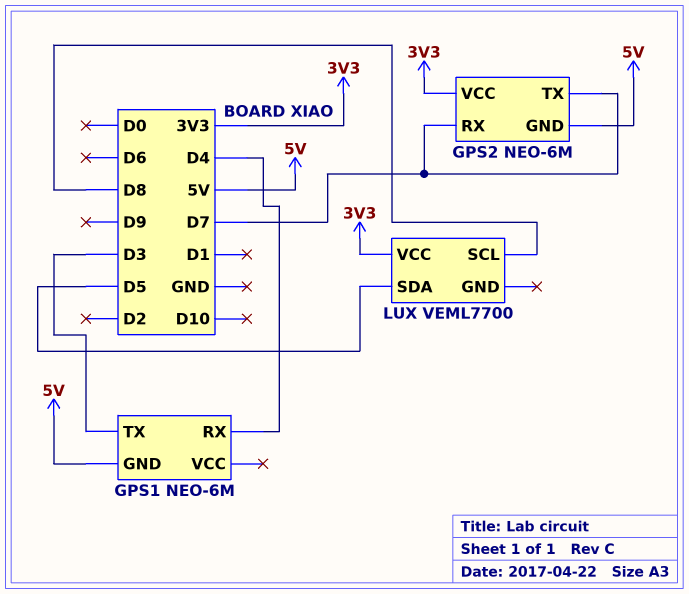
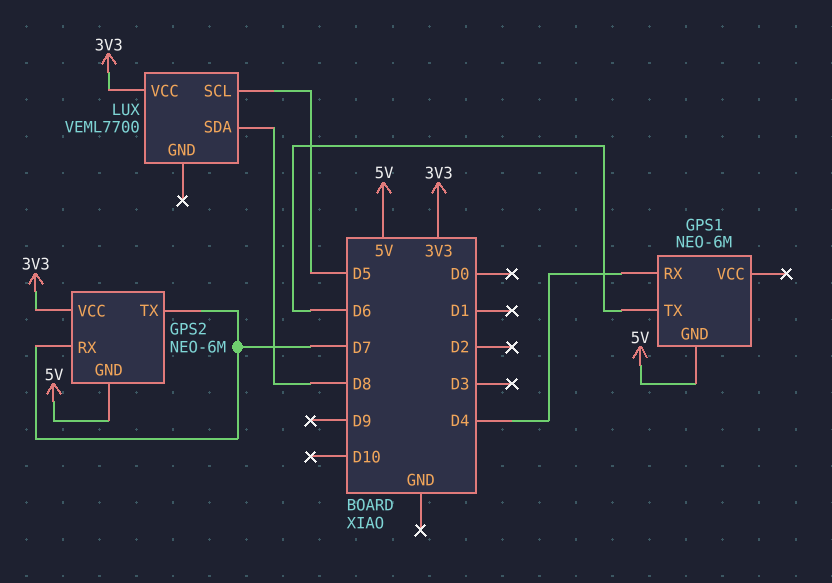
GPS1 pin TX: D3 -> D6
LUX pin SCL: D8 -> D5
LUX pin SDA: D5 -> D8

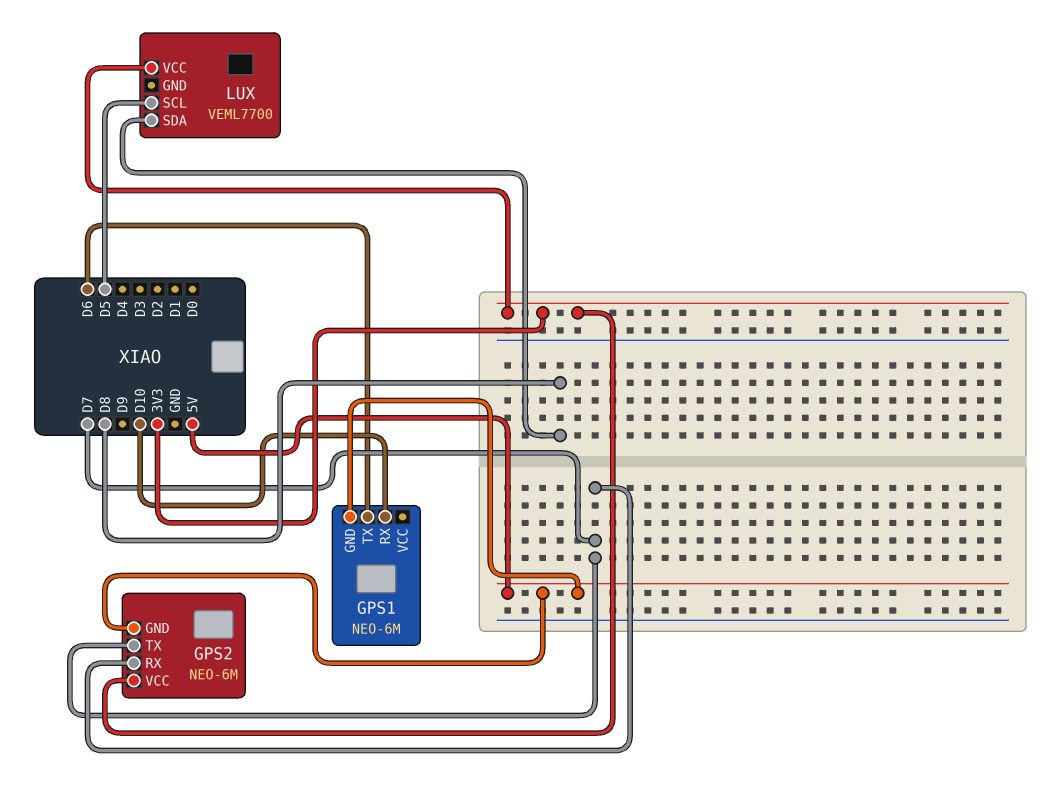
GPS1 pin RX: D4 -> D10

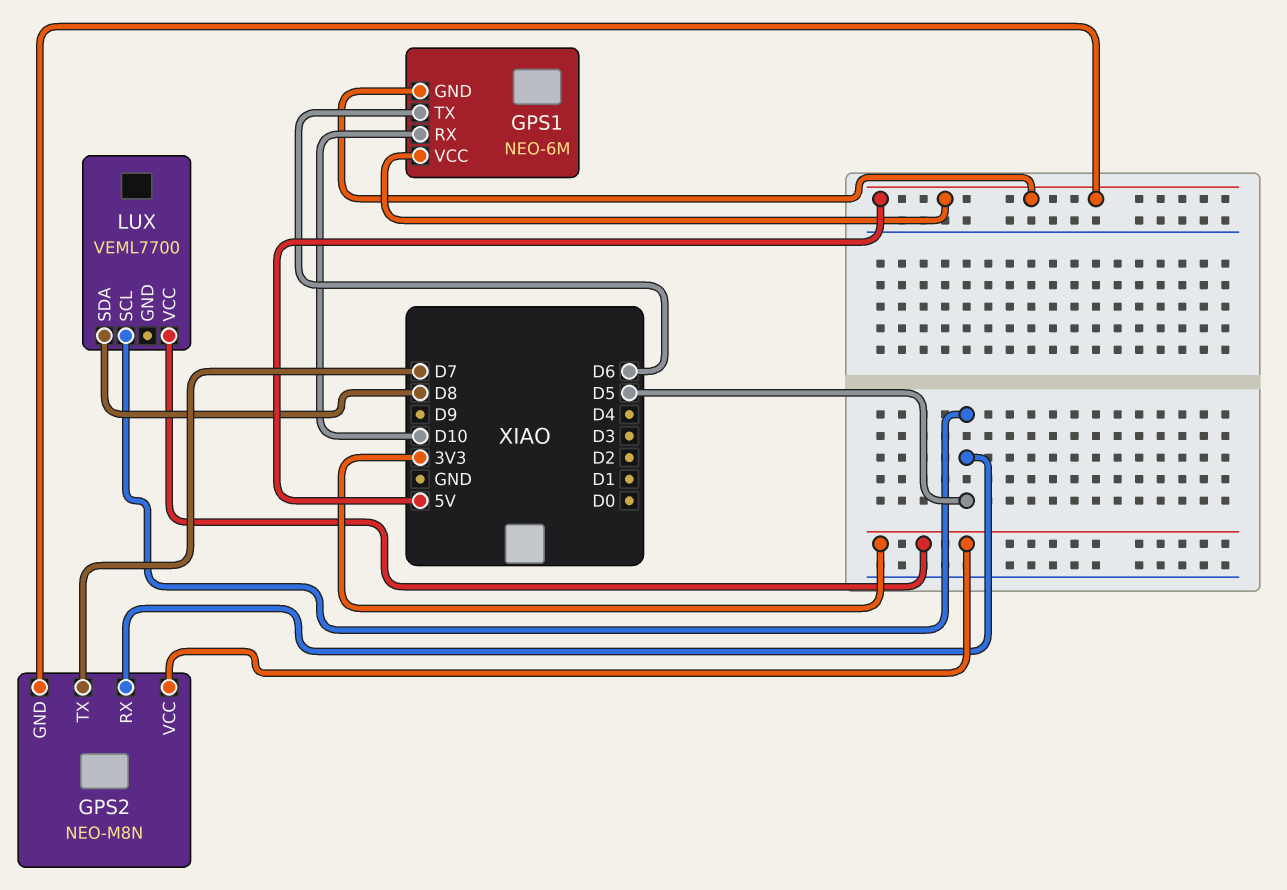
GPS1 pin VCC: none -> 5V
GPS2: NEO-6M -> NEO-M8N
GPS2 pin RX: D7 -> D5

